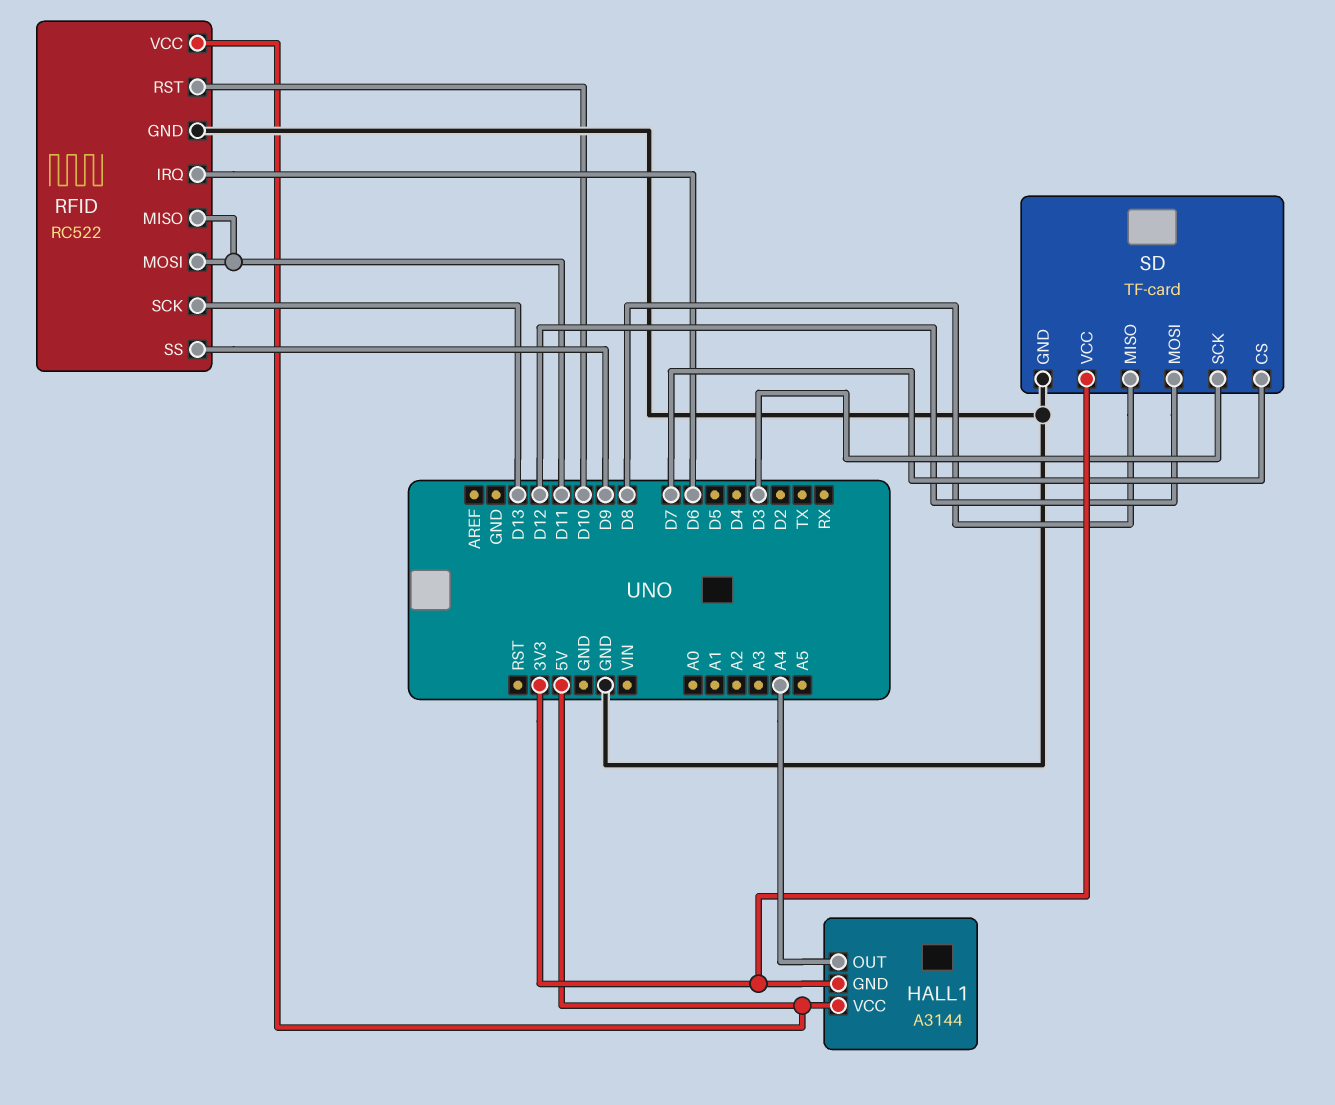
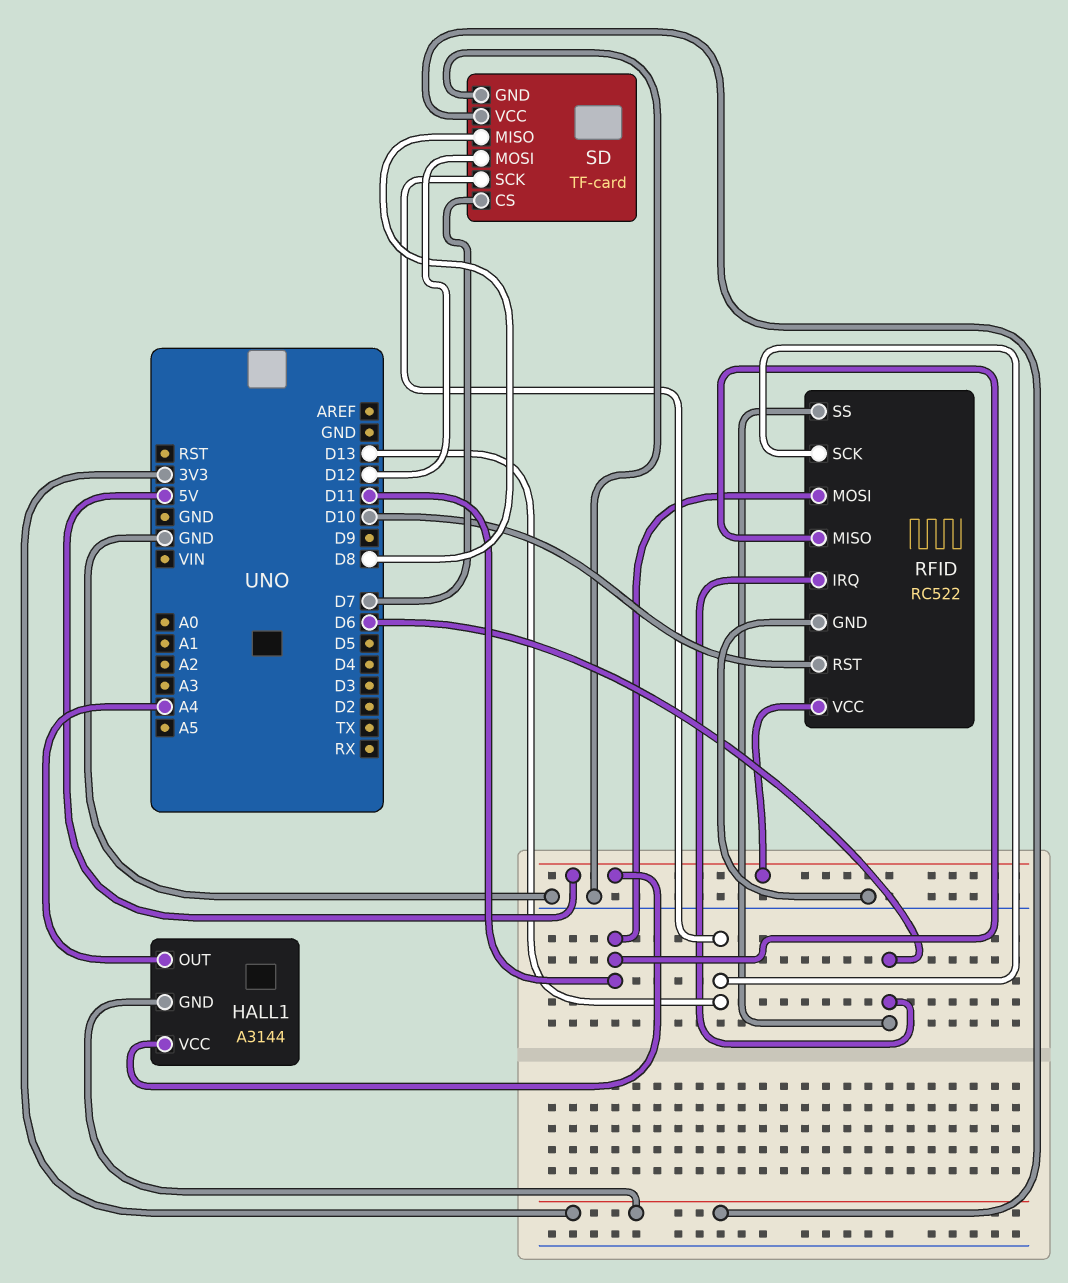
RFID pin SS: D9 -> D6
SD pin SCK: D3 -> D13

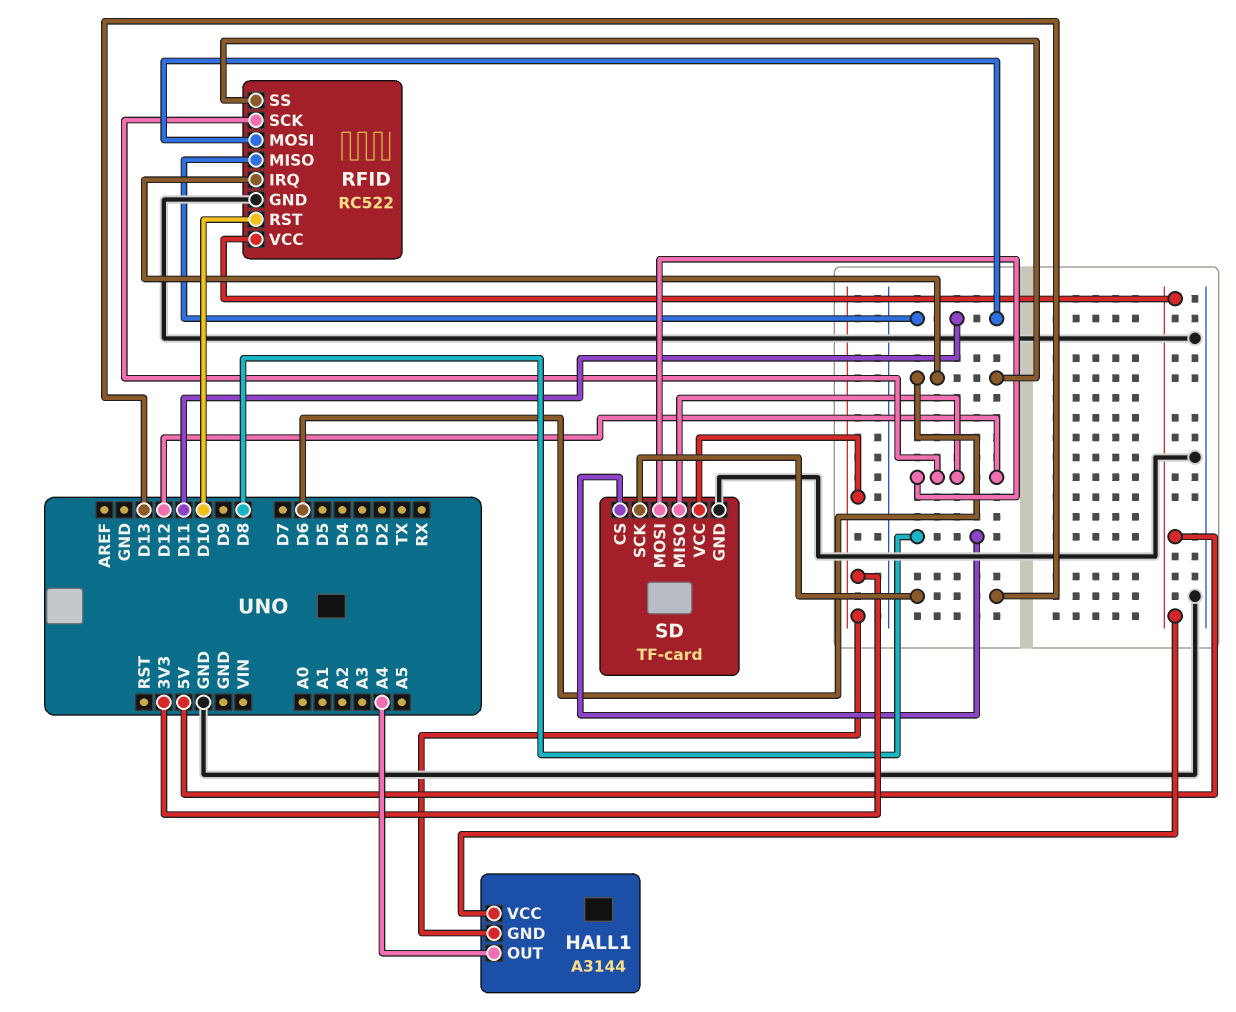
RFID pin SCK: D13 -> D12
SD pin CS: D7 -> D8
SD pin MISO: D8 -> D12

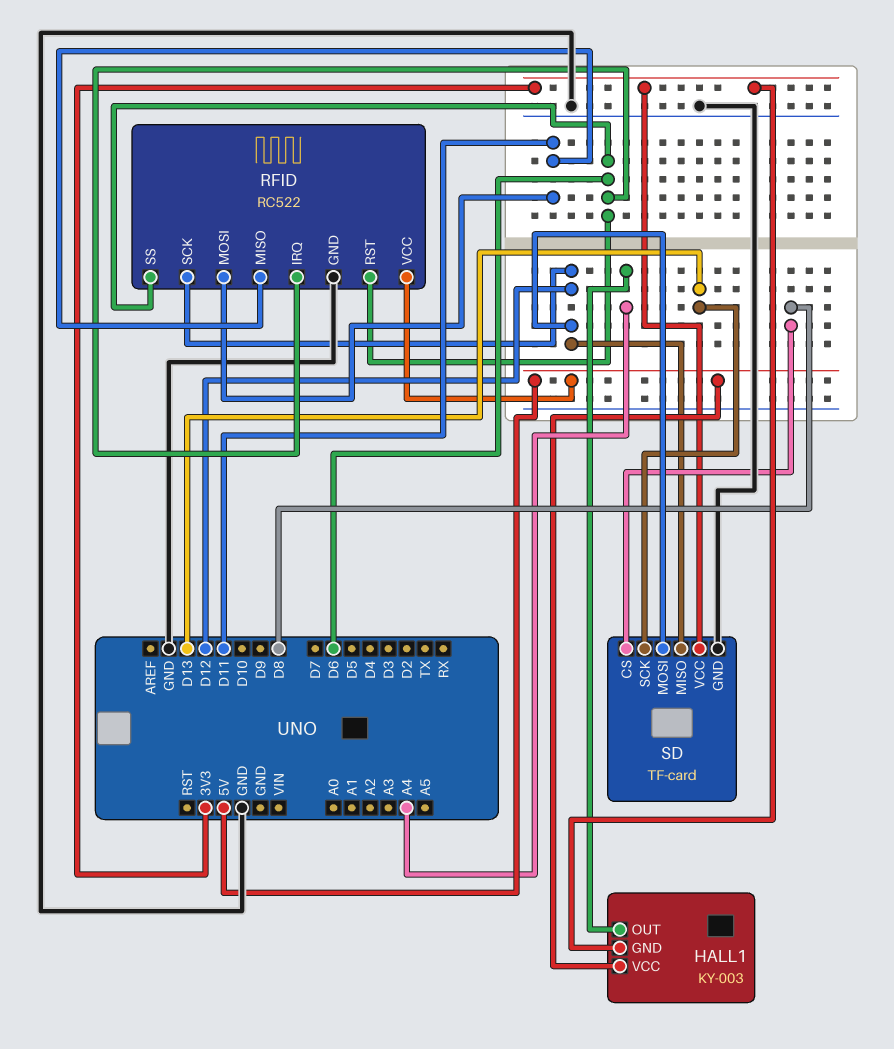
HALL1: A3144 -> KY-003
RFID pin RST: D10 -> D6

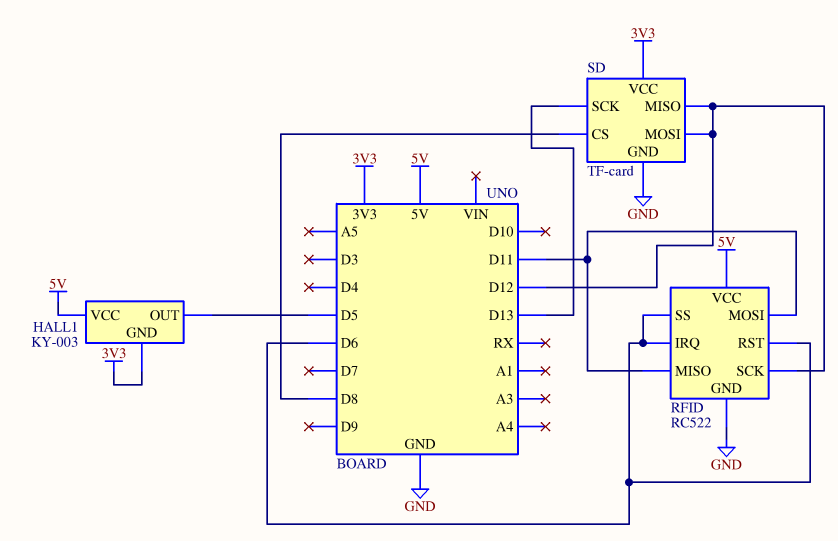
HALL1 pin OUT: A4 -> D5

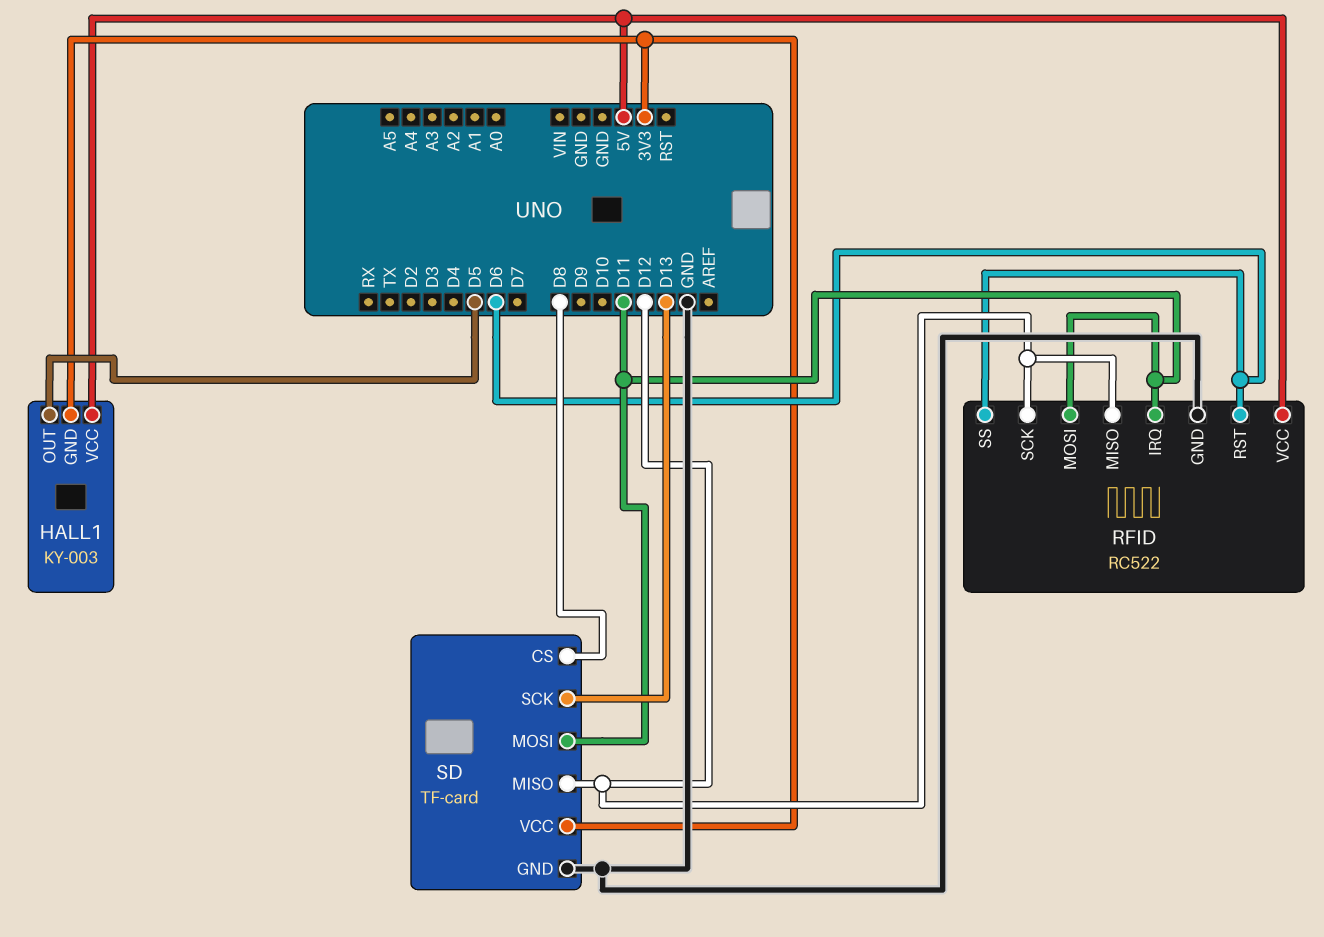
RFID pin IRQ: D6 -> D11
RFID pin MISO: D11 -> D12
SD pin MOSI: D12 -> D11

